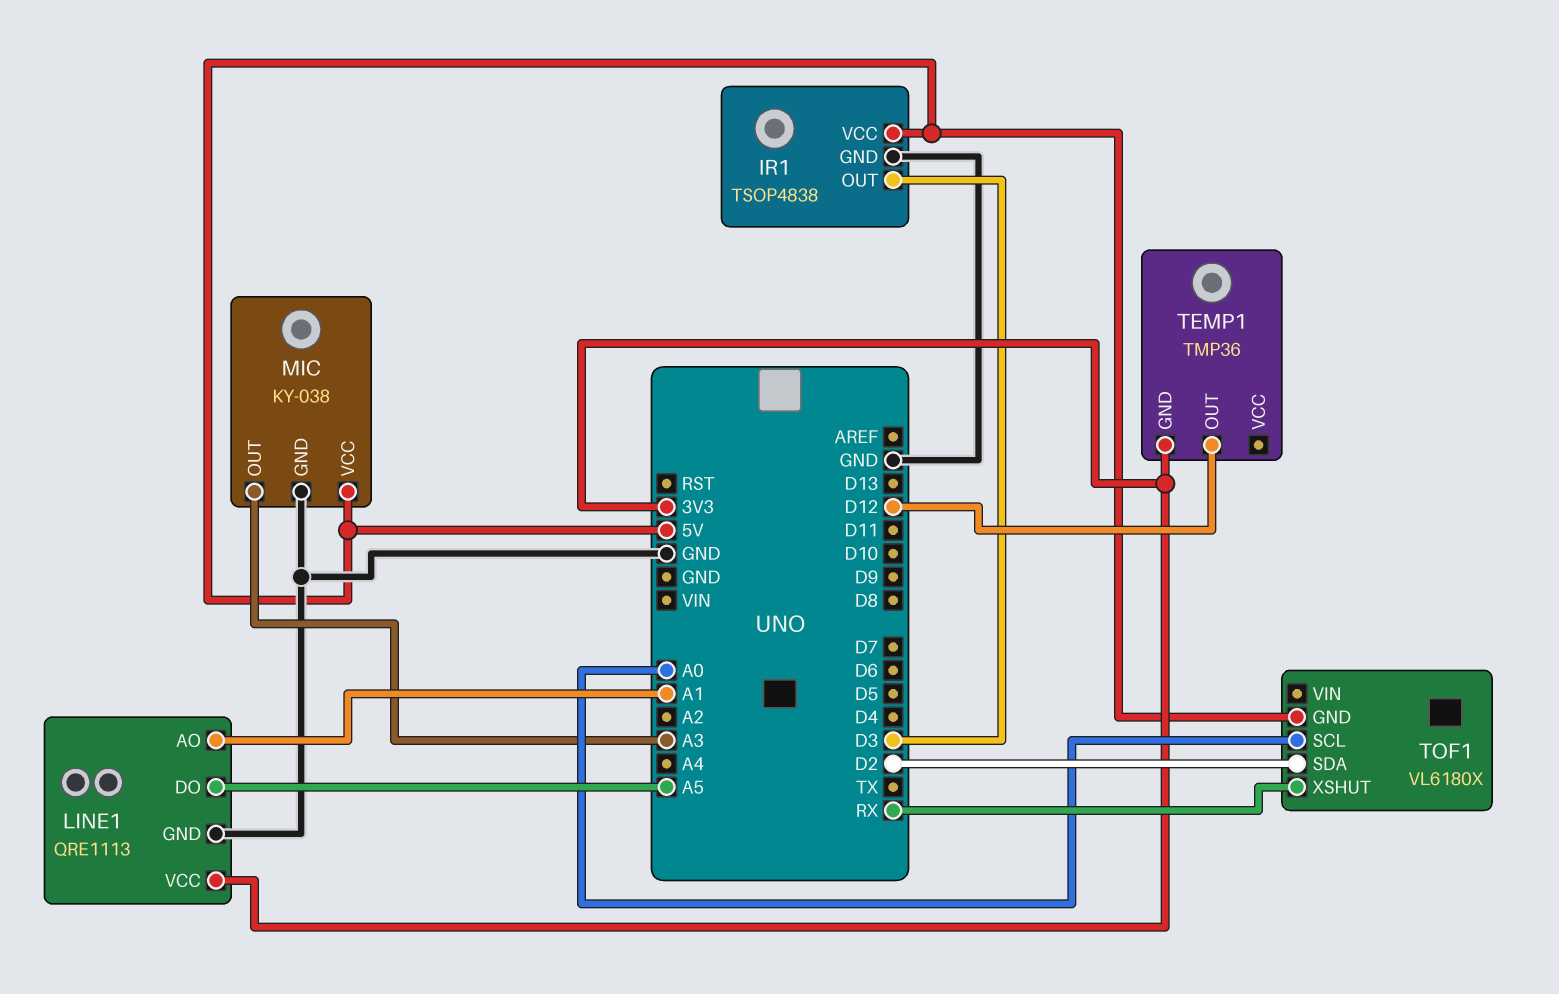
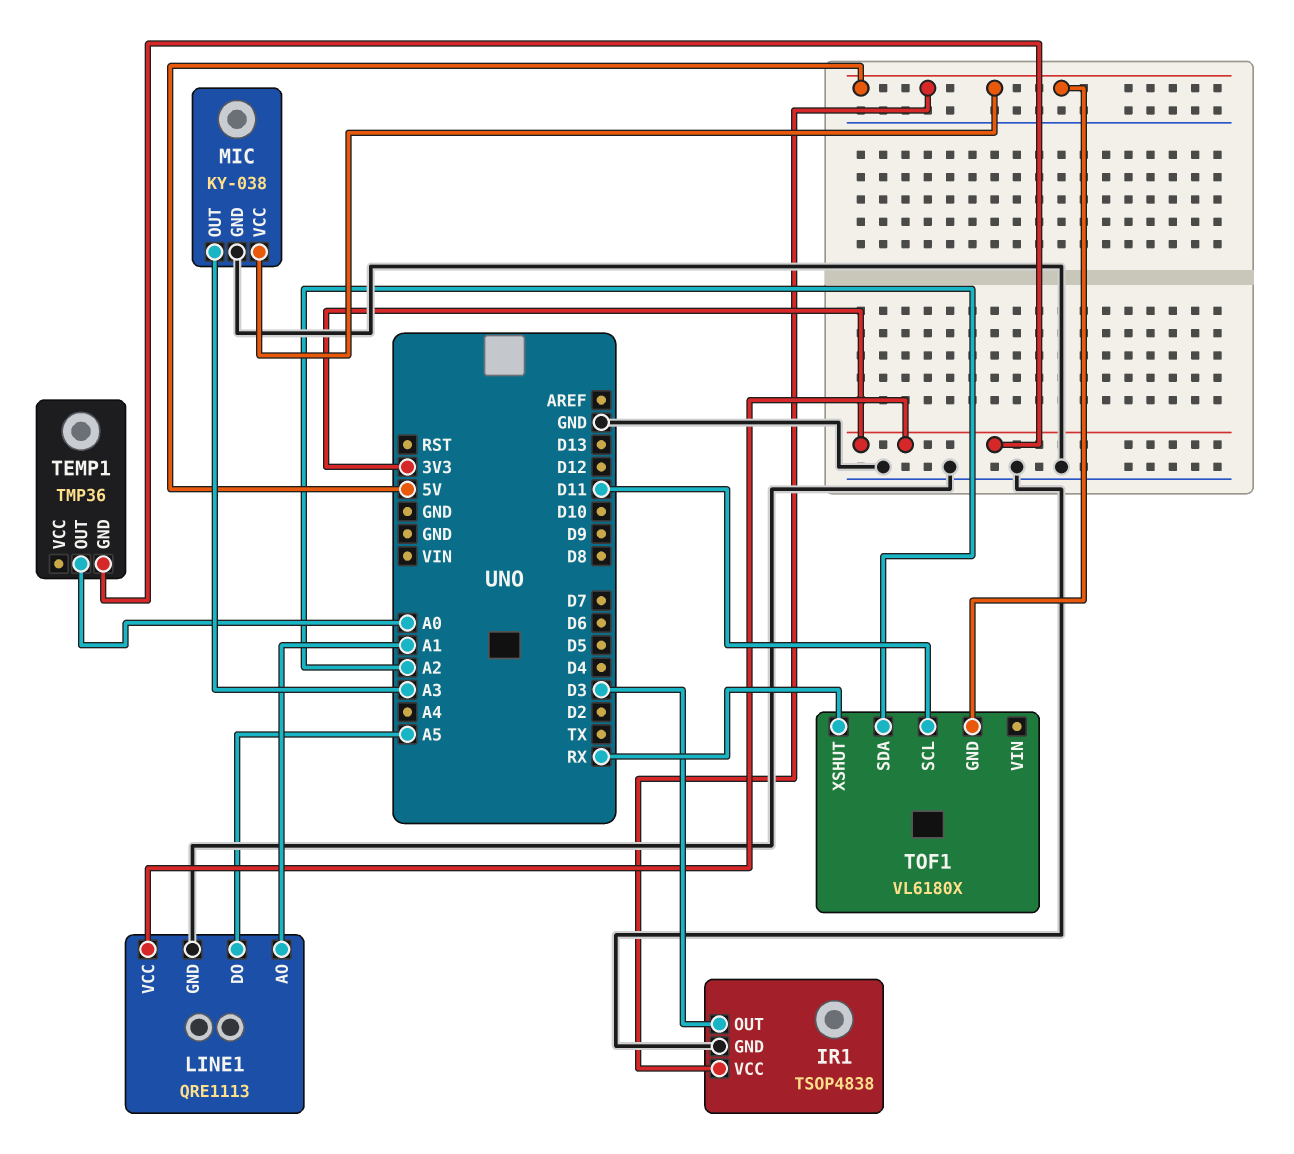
TEMP1 pin OUT: D12 -> A0
TOF1 pin SCL: A0 -> D11
TOF1 pin SDA: D2 -> A2

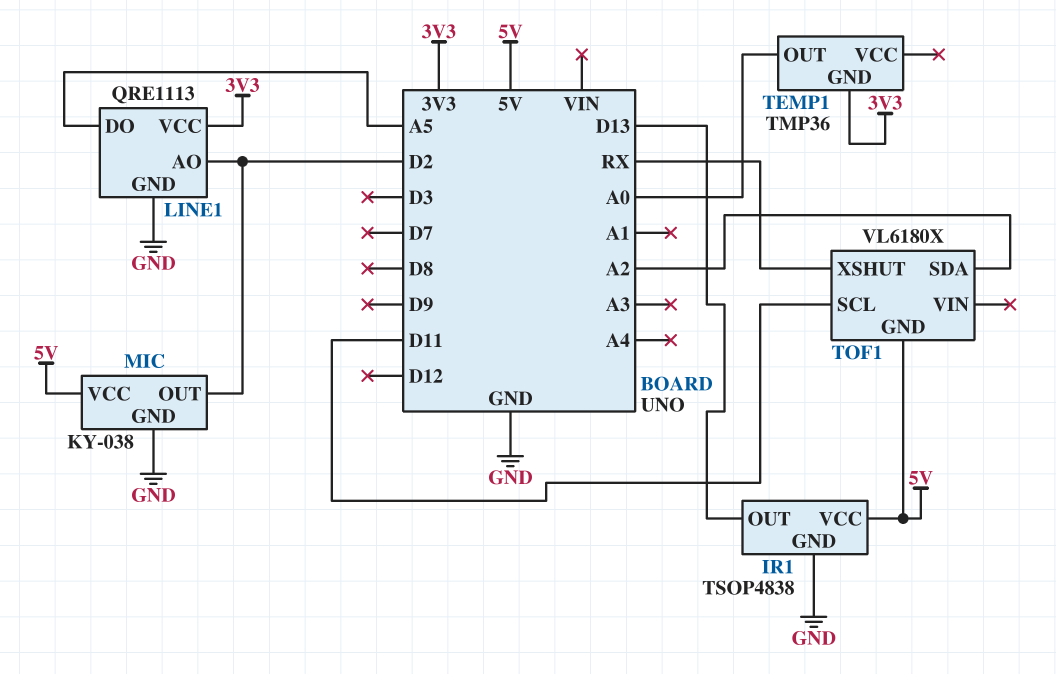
IR1 pin OUT: D3 -> D13
LINE1 pin AO: A1 -> D2
MIC pin OUT: A3 -> D2

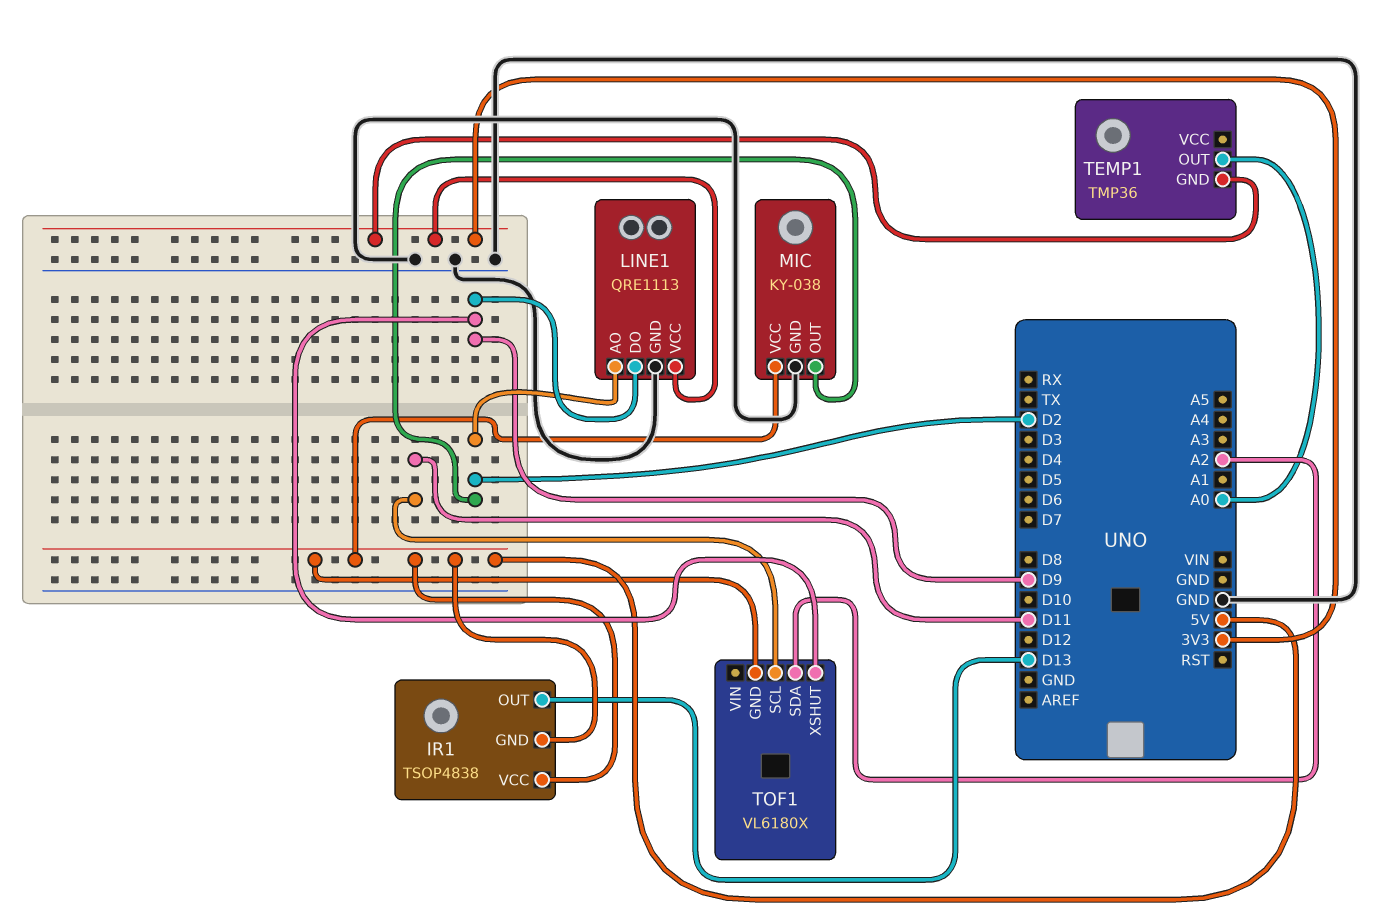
IR1 pin GND: GND -> 5V
LINE1 pin DO: A5 -> D9
TOF1 pin XSHUT: RX -> D9

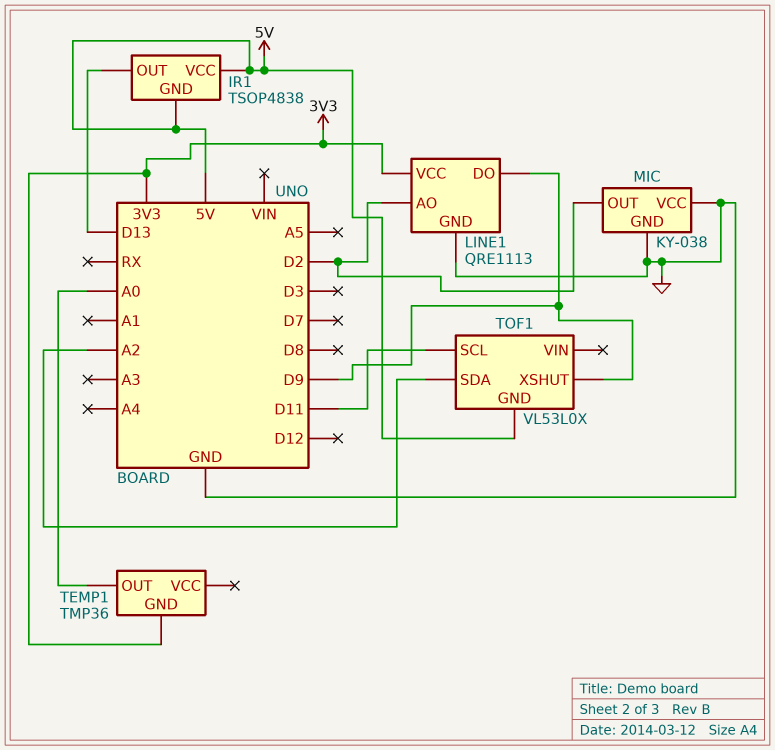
MIC pin VCC: 5V -> GND
TOF1: VL6180X -> VL53L0X

